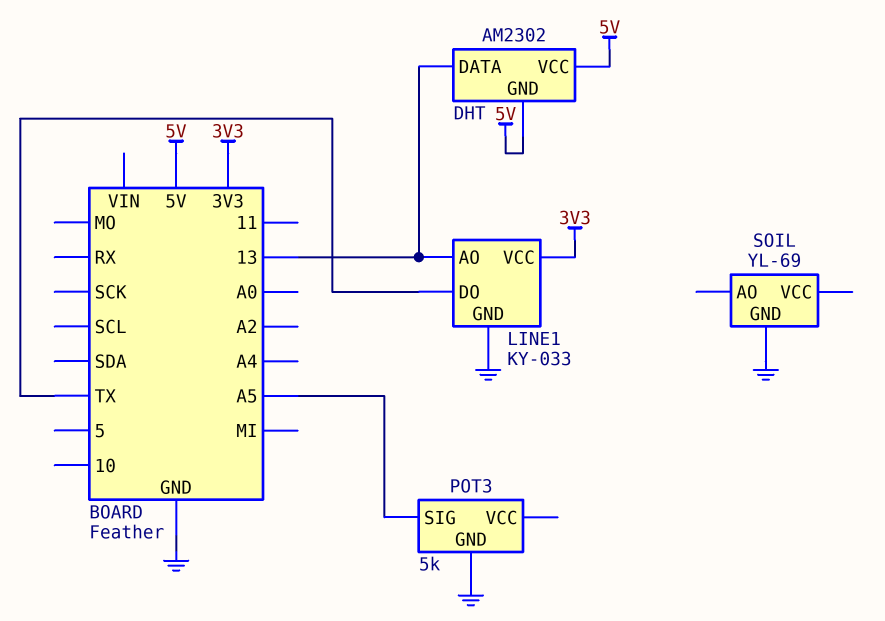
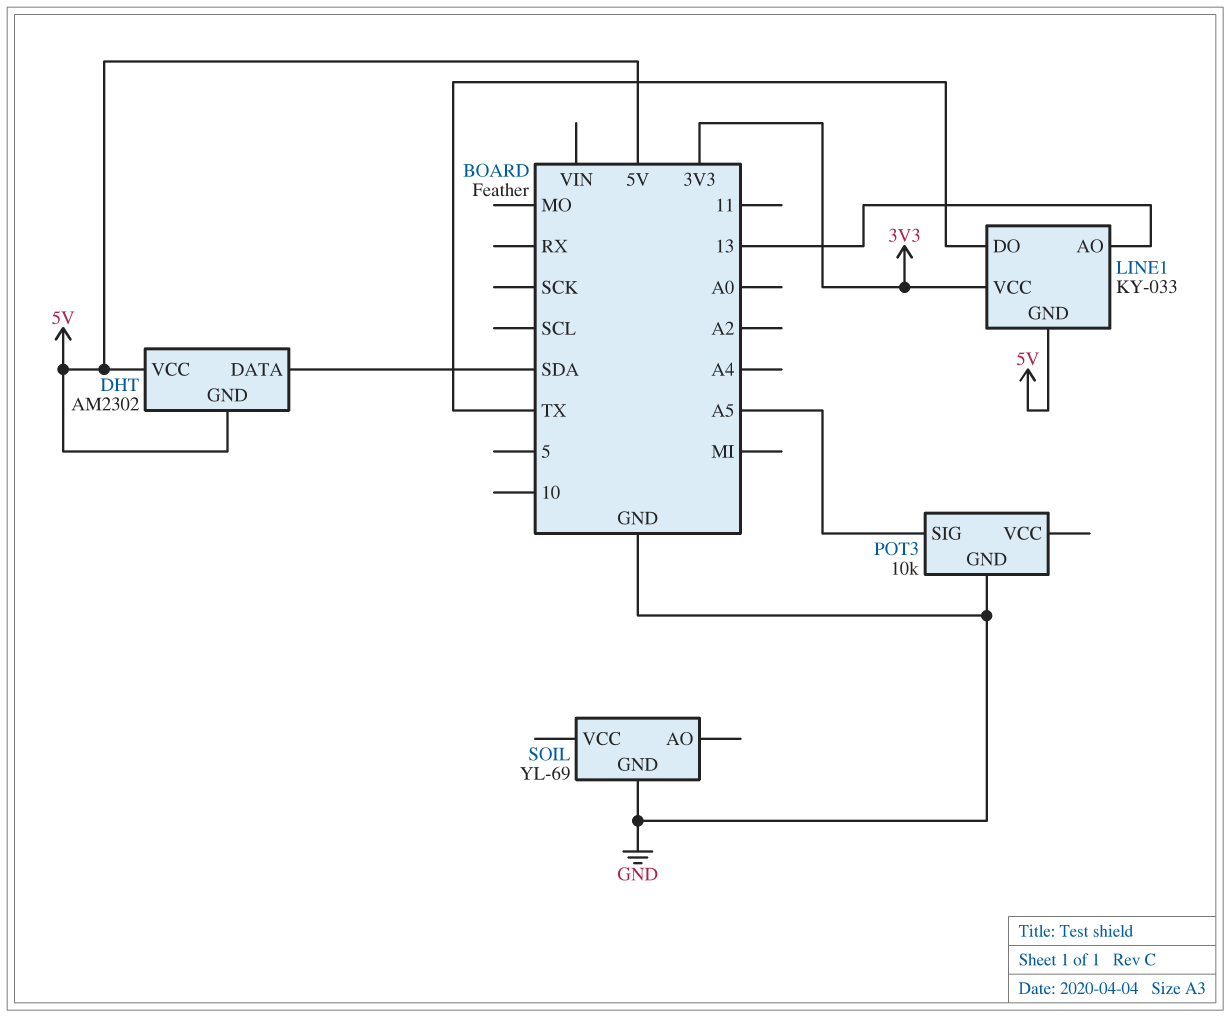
DHT pin DATA: 13 -> SDA
LINE1 pin GND: GND -> 5V
POT3: 5k -> 10k

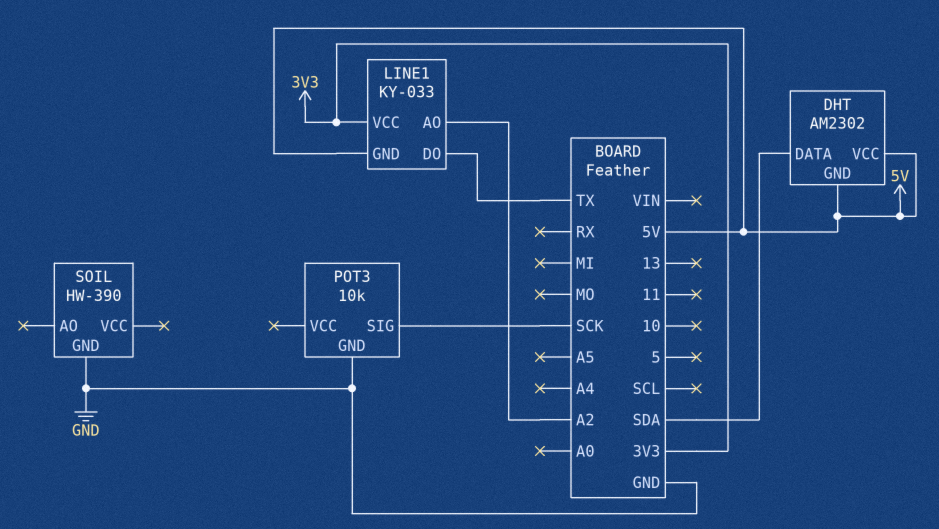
LINE1 pin AO: 13 -> A2
POT3 pin SIG: A5 -> SCK
SOIL: YL-69 -> HW-390

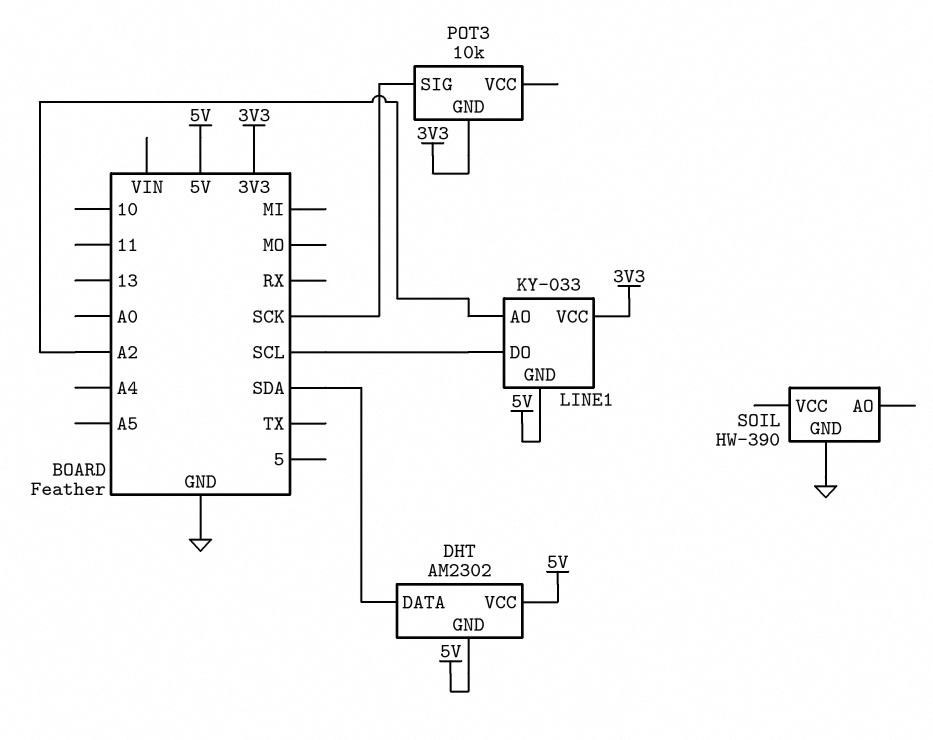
LINE1 pin DO: TX -> SCL
POT3 pin GND: GND -> 3V3

